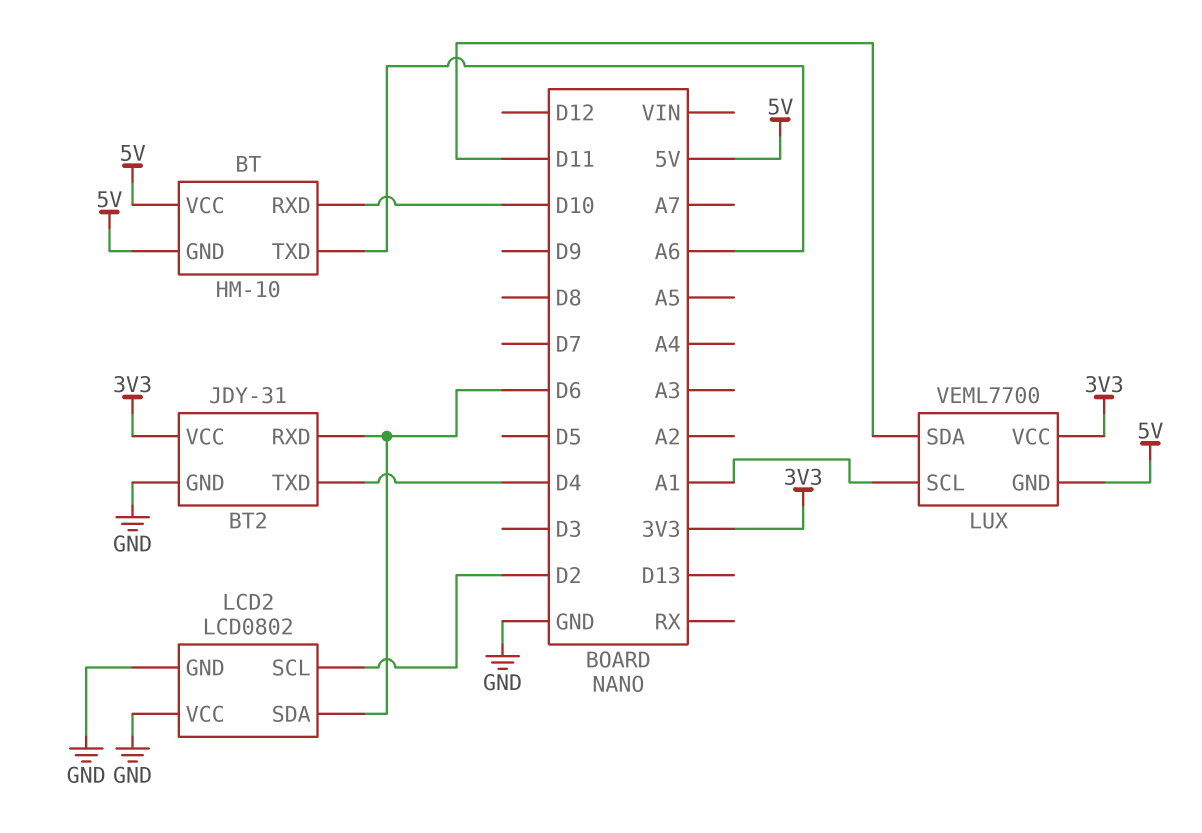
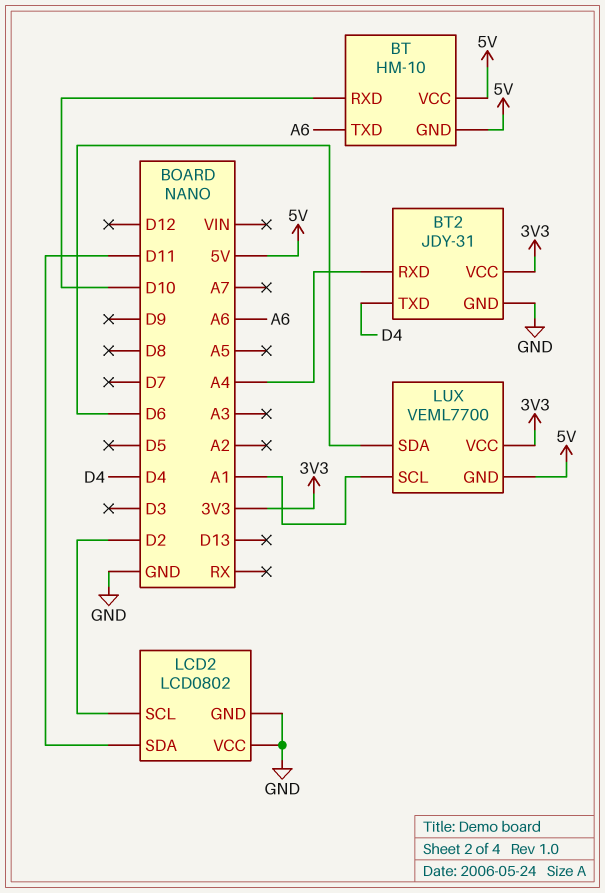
BT2 pin RXD: D6 -> A4
LCD2 pin SDA: D6 -> D11
LUX pin SDA: D11 -> D6

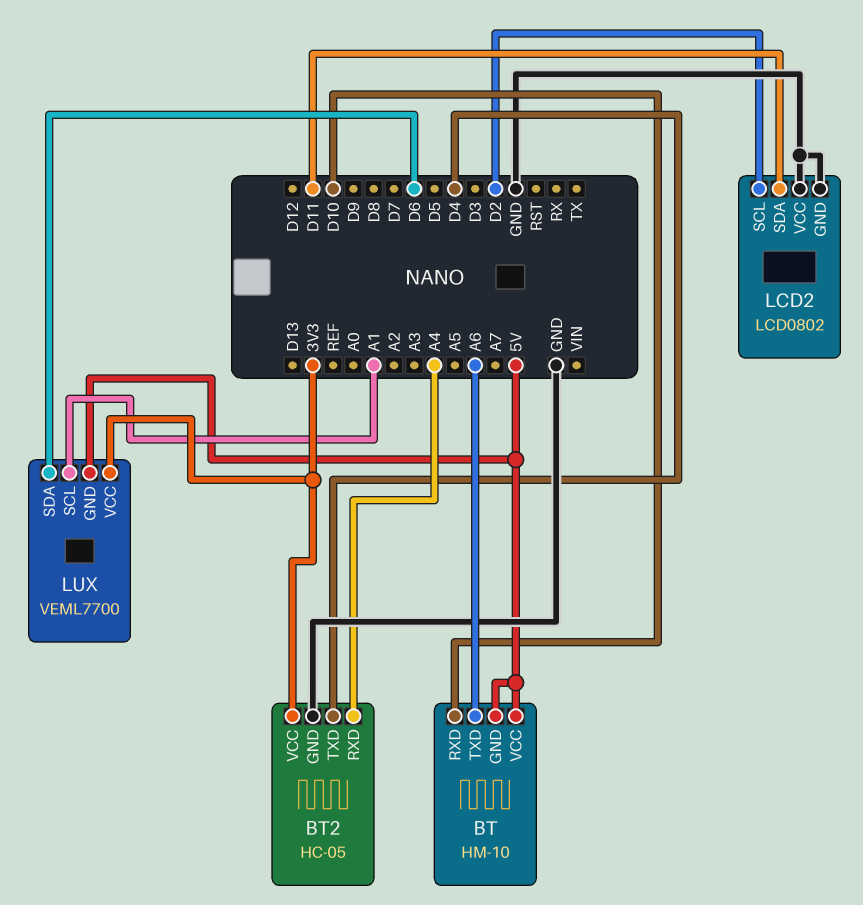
BT2: JDY-31 -> HC-05

